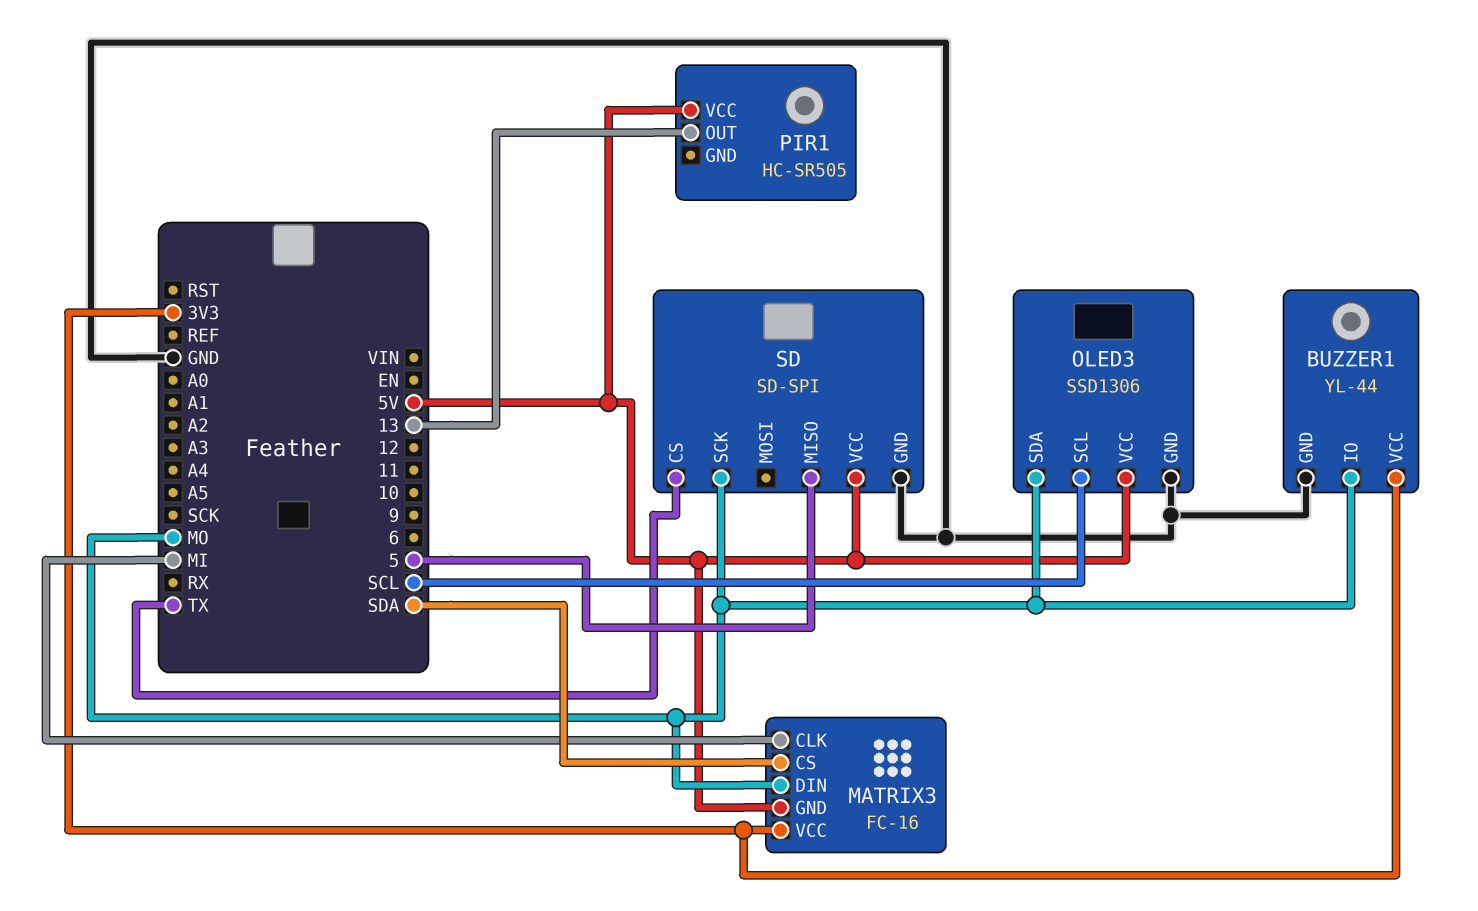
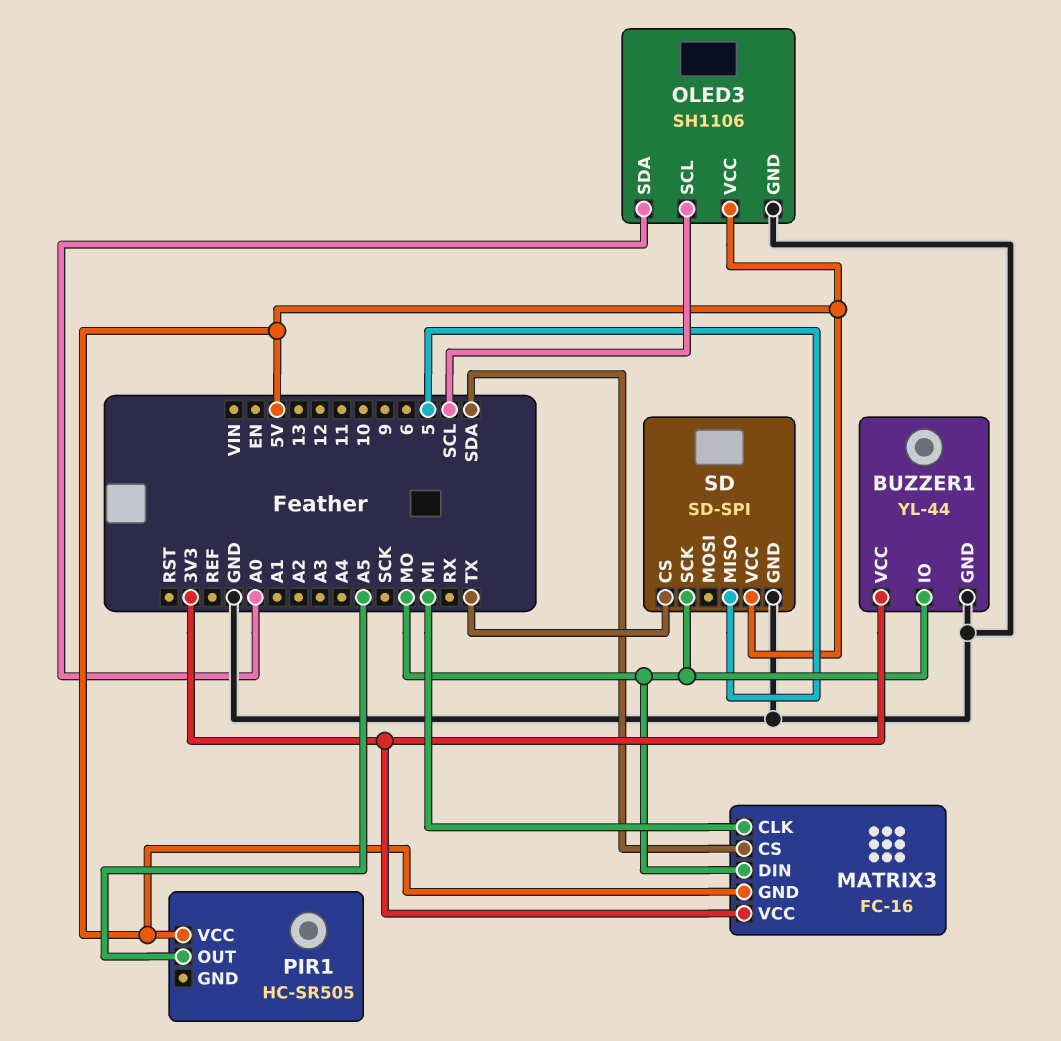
OLED3: SSD1306 -> SH1106
OLED3 pin SDA: MO -> A0
PIR1 pin OUT: 13 -> A5

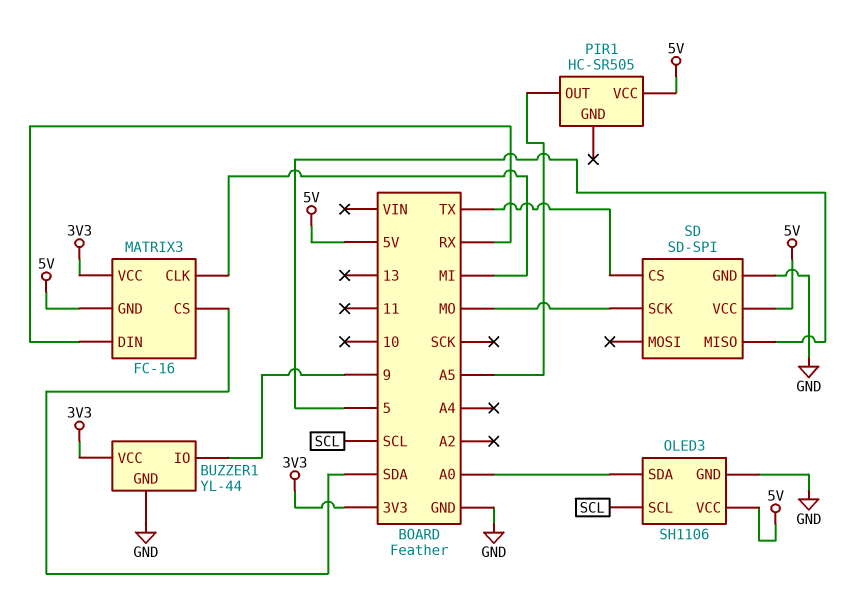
BUZZER1 pin IO: MO -> 9
MATRIX3 pin DIN: MO -> RX

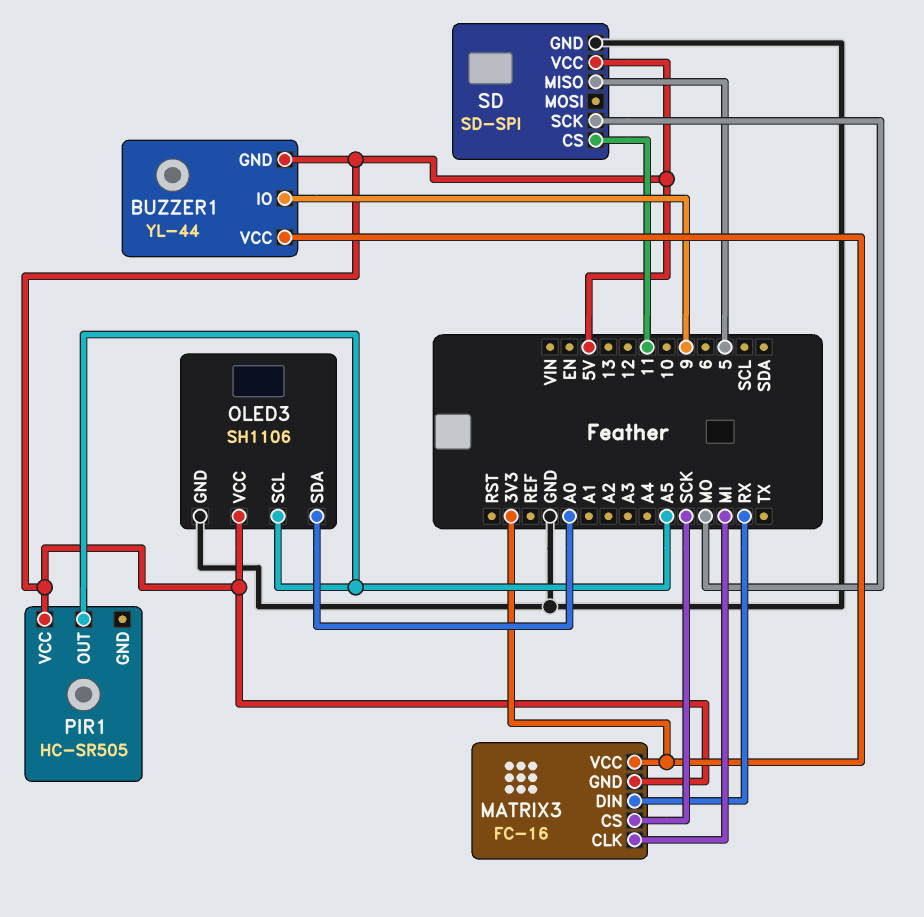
BUZZER1 pin GND: GND -> 5V
MATRIX3 pin CS: SDA -> SCK
OLED3 pin SCL: SCL -> A5
SD pin CS: TX -> 11

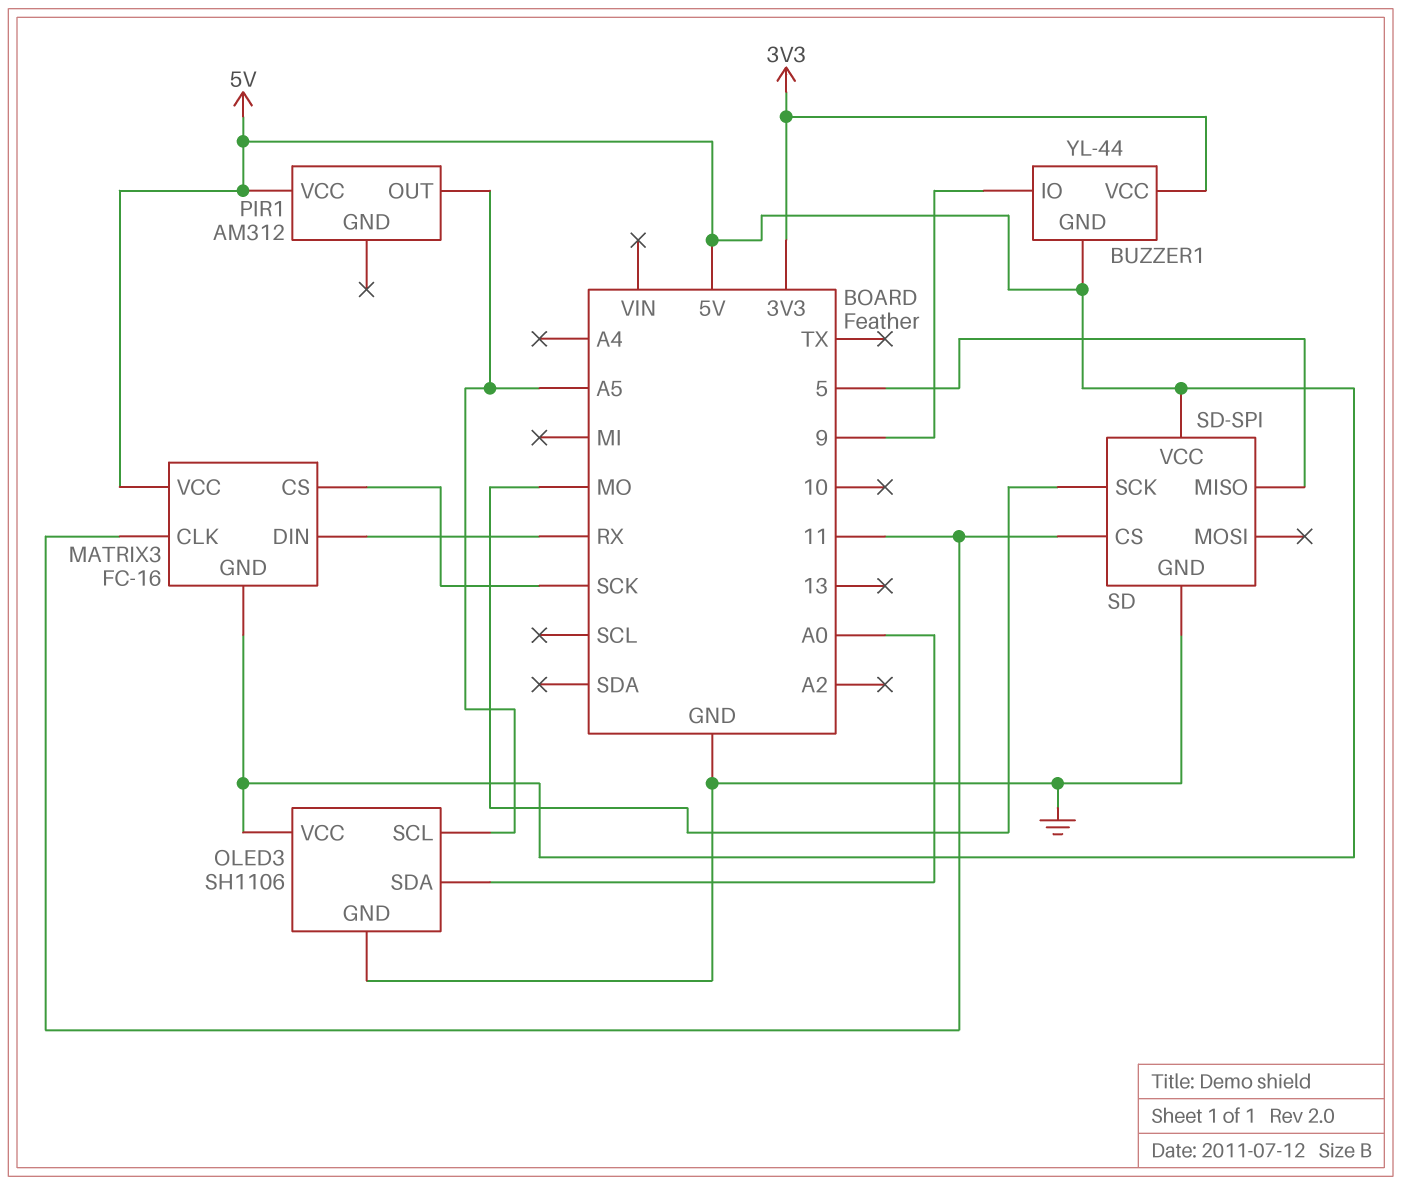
MATRIX3 pin CLK: MI -> 11
MATRIX3 pin VCC: 3V3 -> 5V
PIR1: HC-SR505 -> AM312

